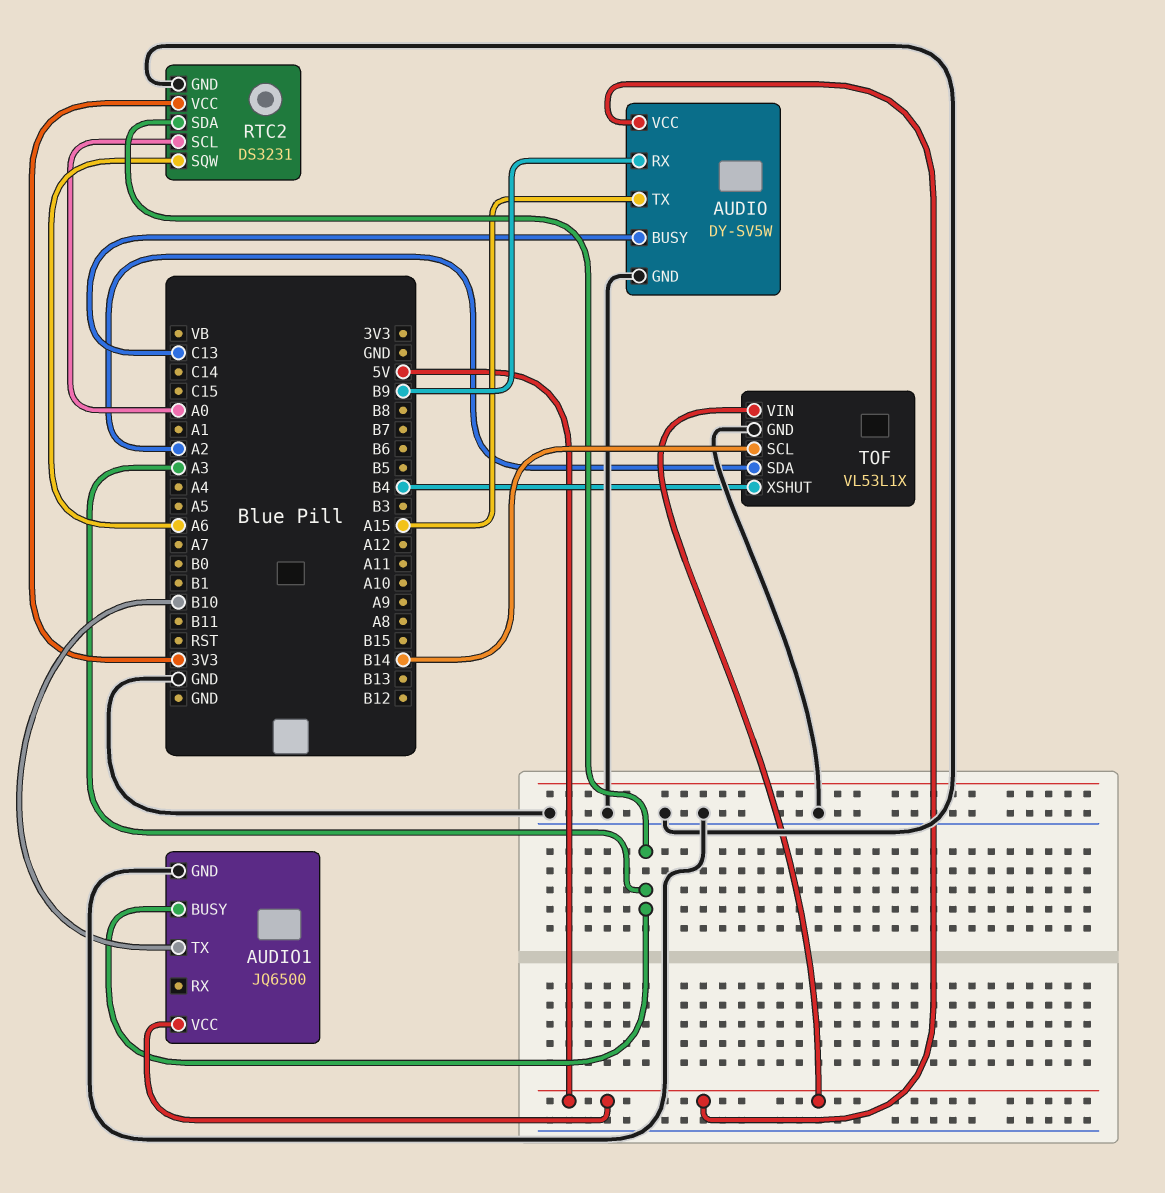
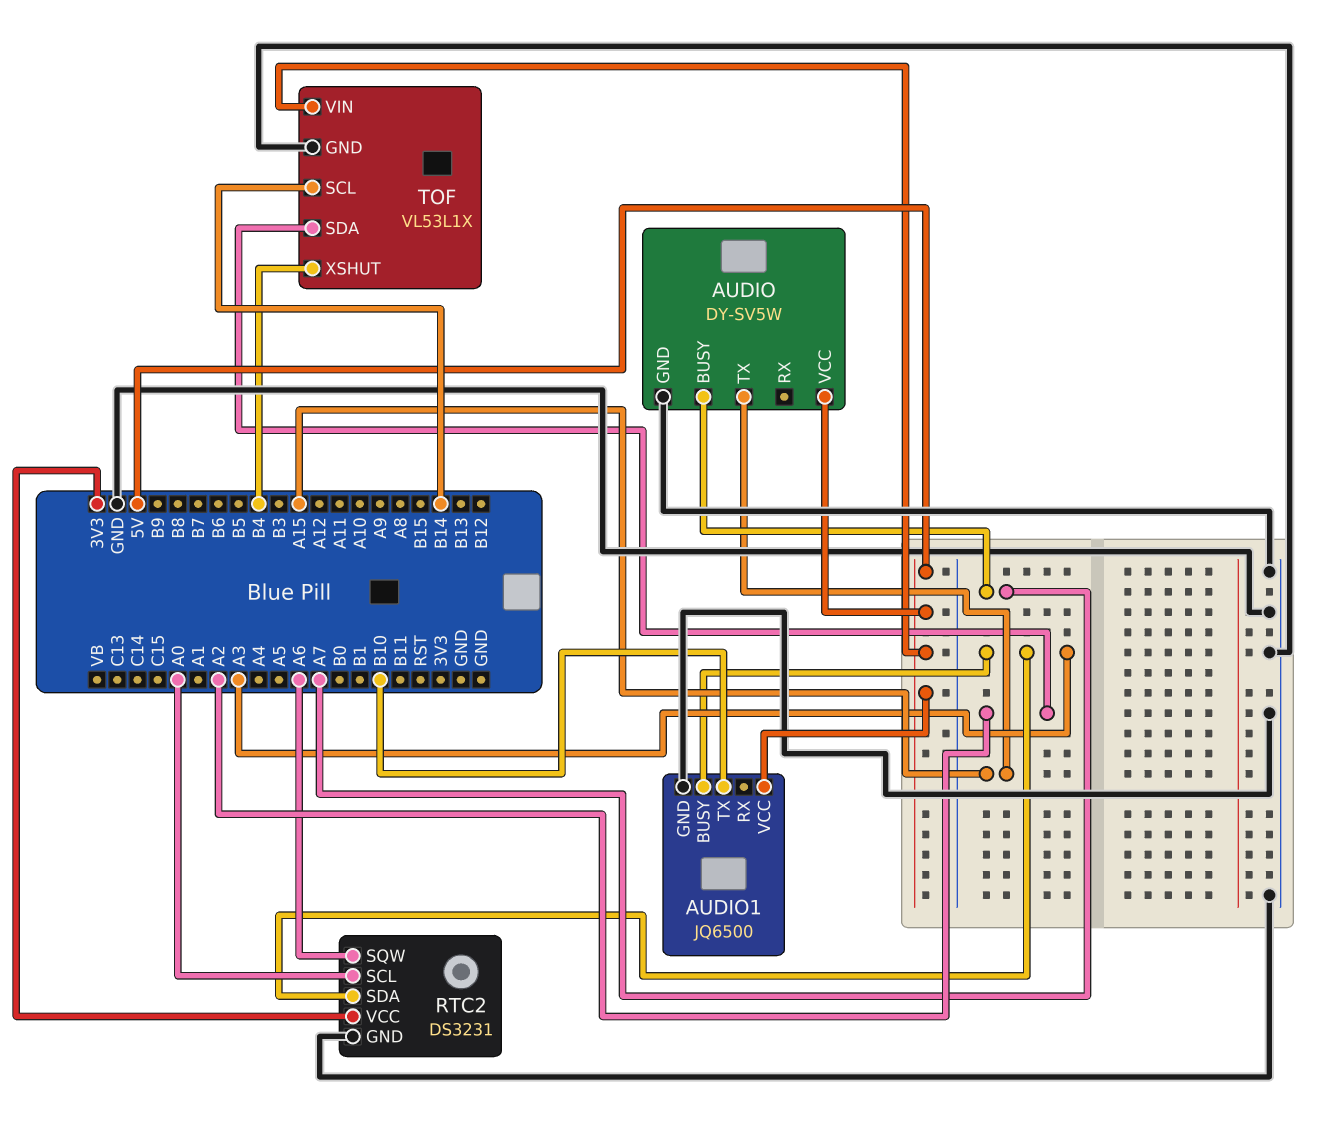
AUDIO pin BUSY: C13 -> A7
AUDIO pin RX: B9 -> none

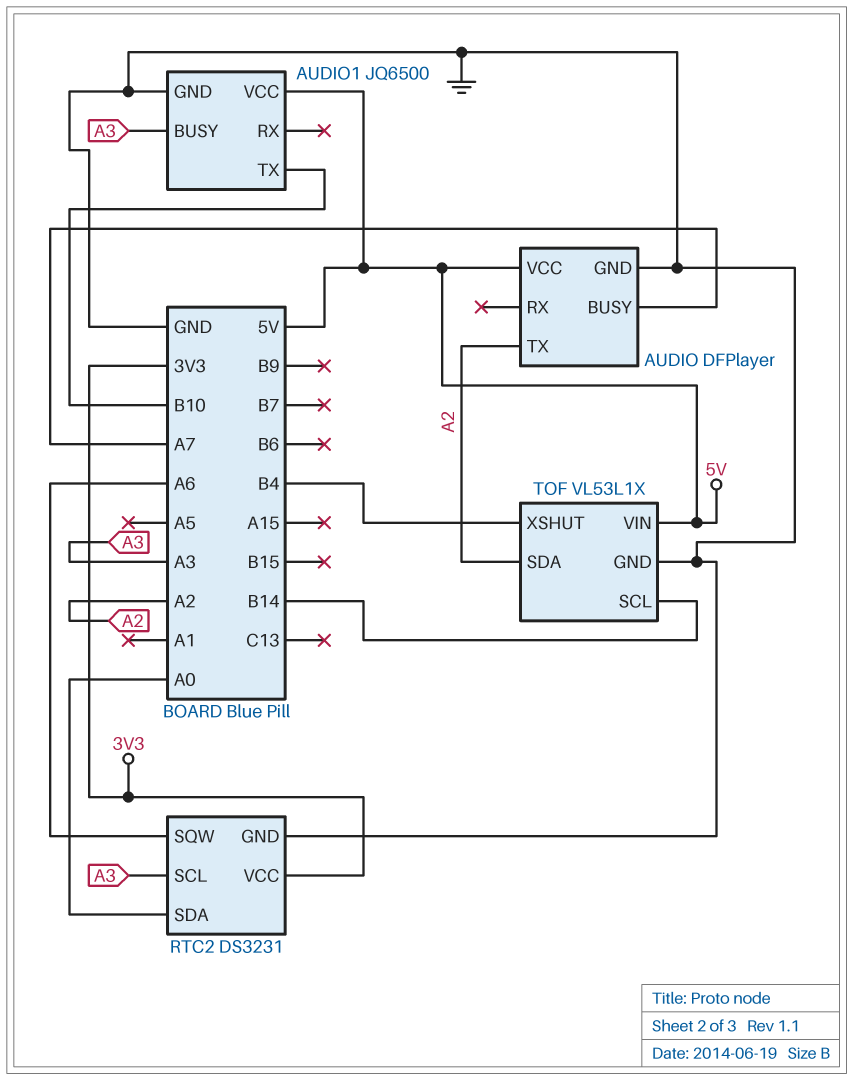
AUDIO: DY-SV5W -> DFPlayer
AUDIO pin TX: A15 -> A2
RTC2 pin SCL: A0 -> A3
RTC2 pin SDA: A3 -> A0

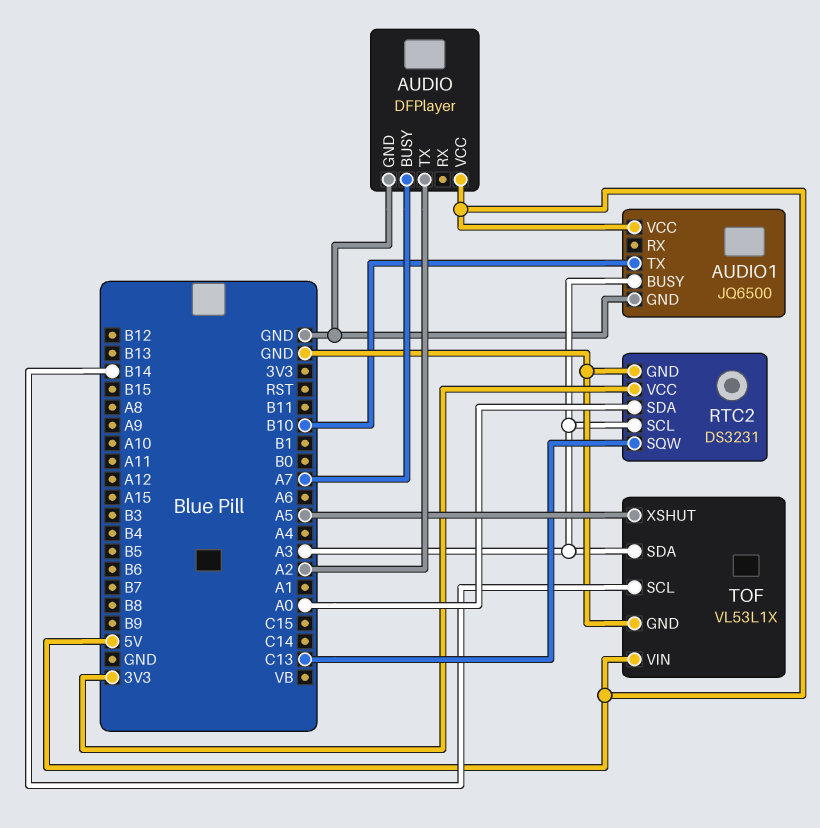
RTC2 pin SQW: A6 -> C13
TOF pin SDA: A2 -> A3
TOF pin XSHUT: B4 -> A5

